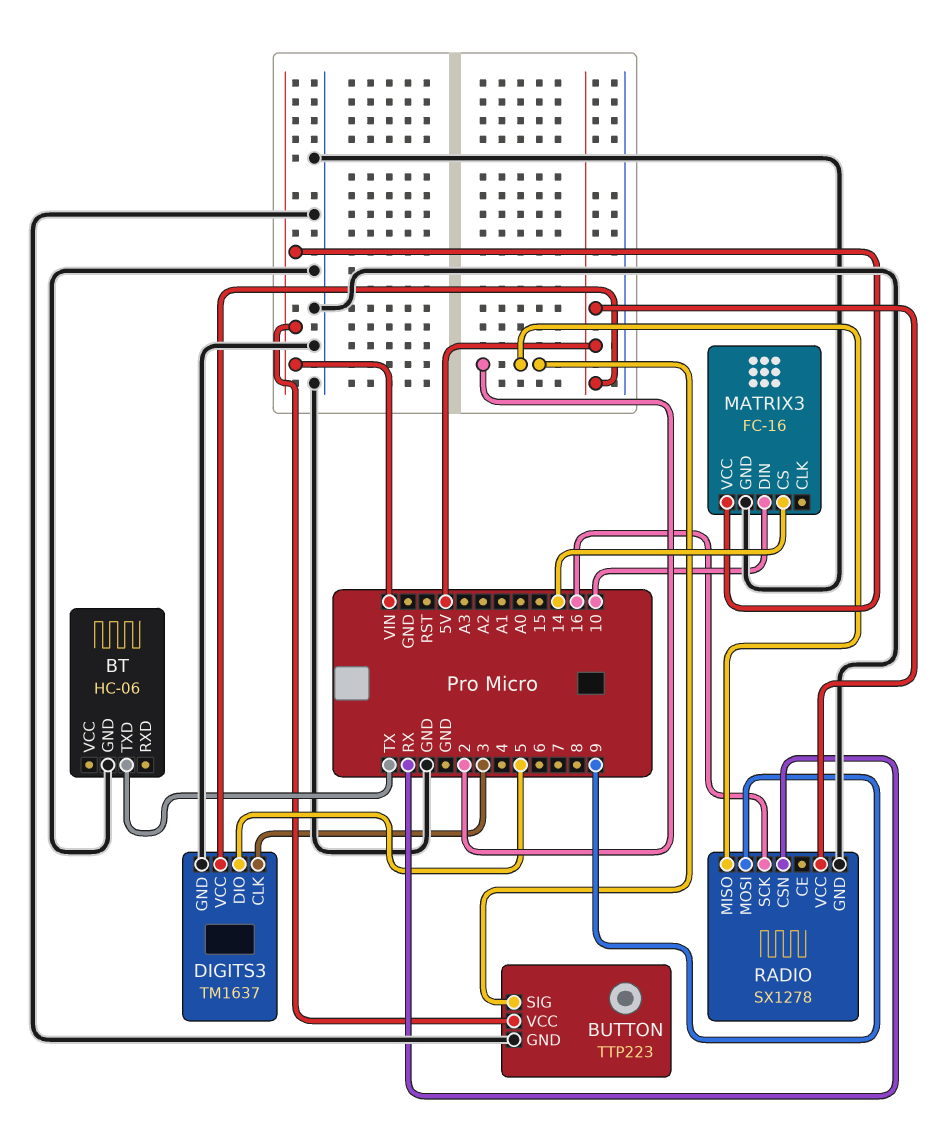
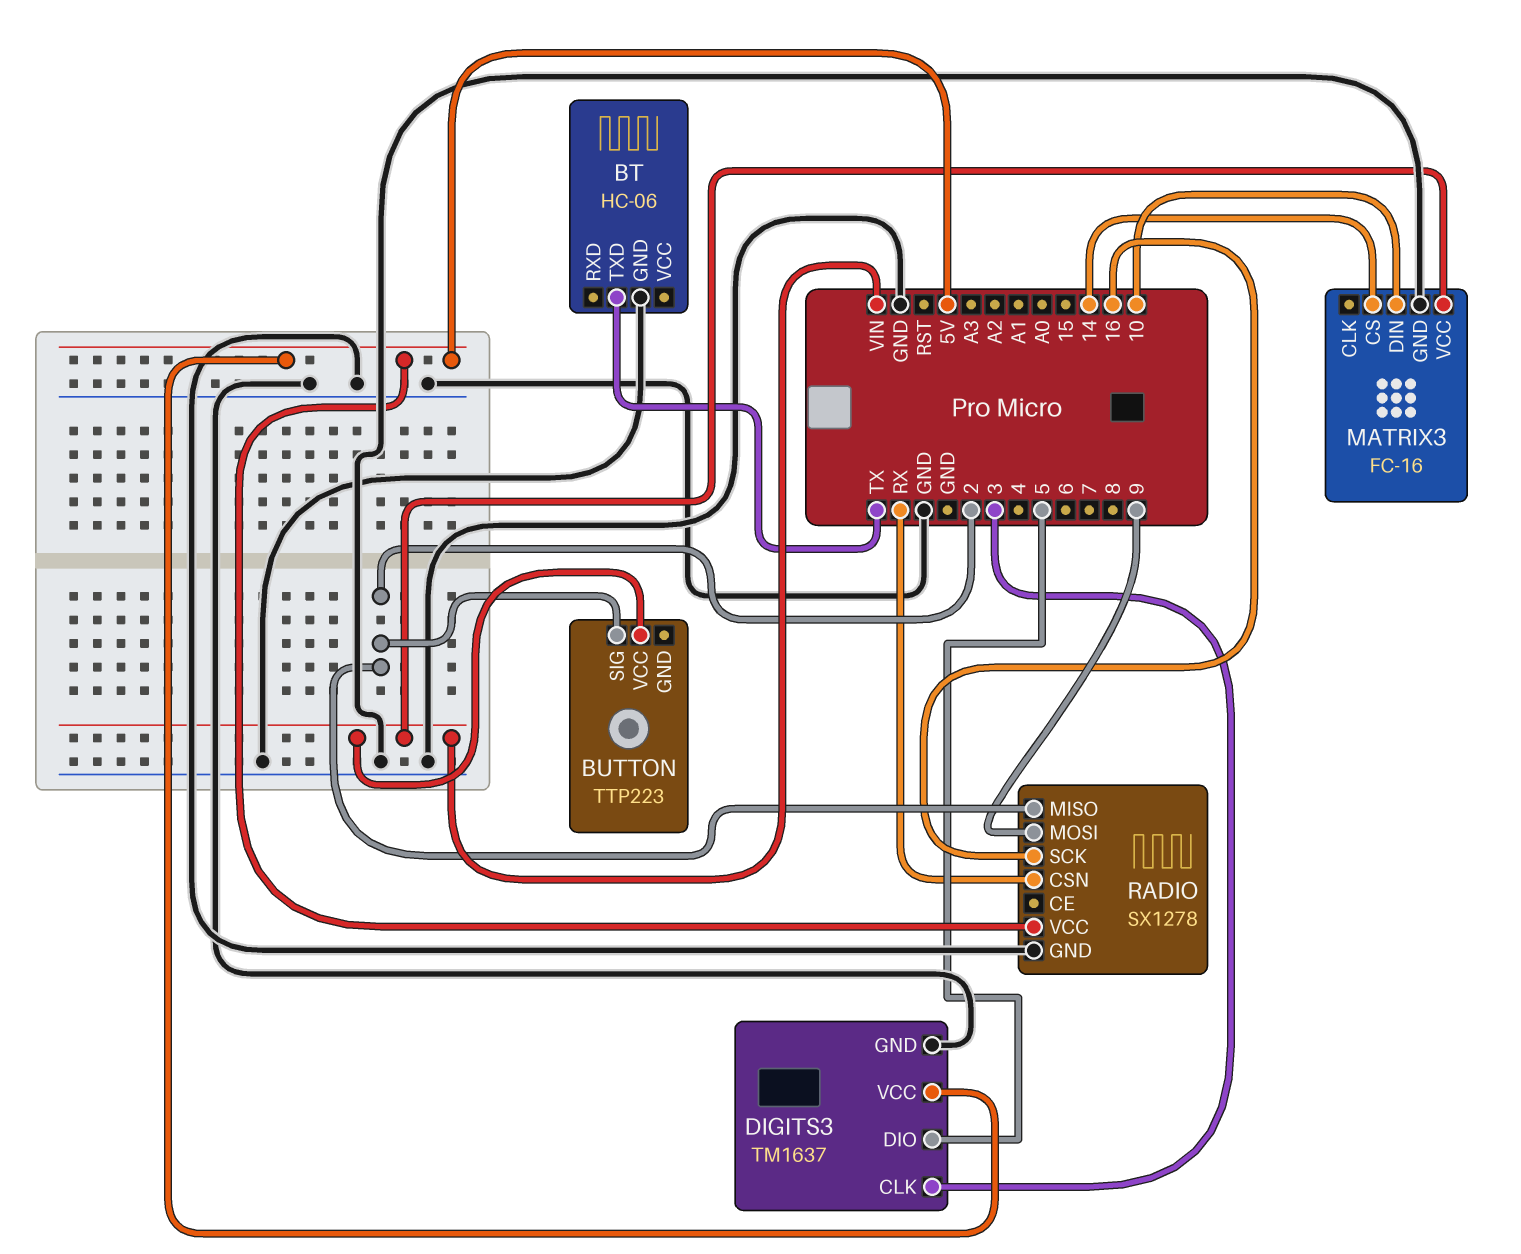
BUTTON pin GND: GND -> none

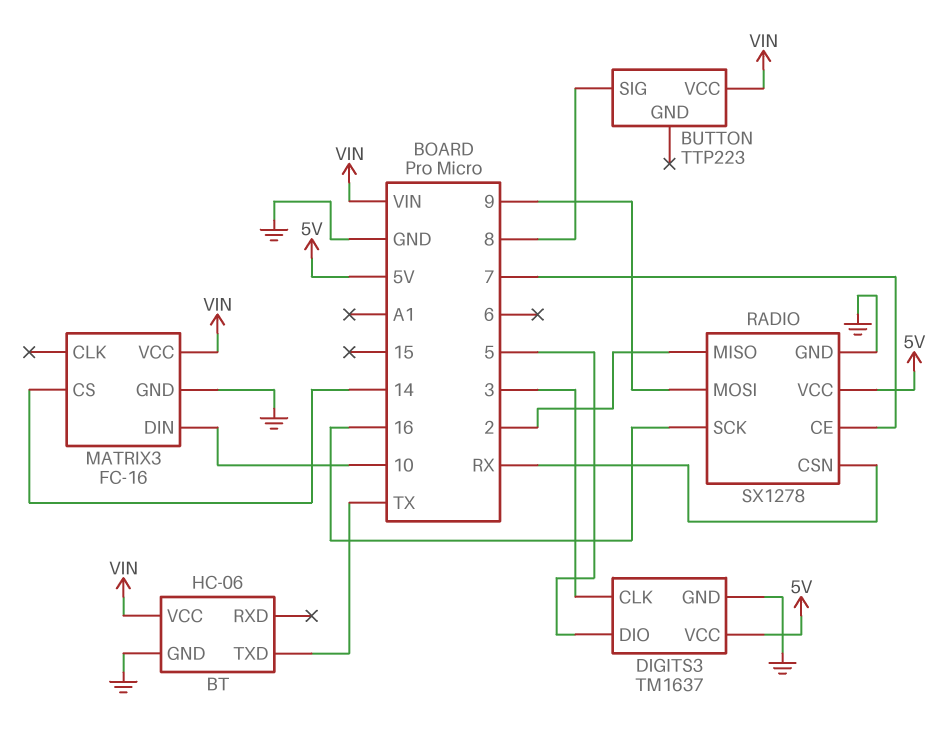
BT pin VCC: none -> VIN
BUTTON pin SIG: 2 -> 8
RADIO pin CE: none -> 7

